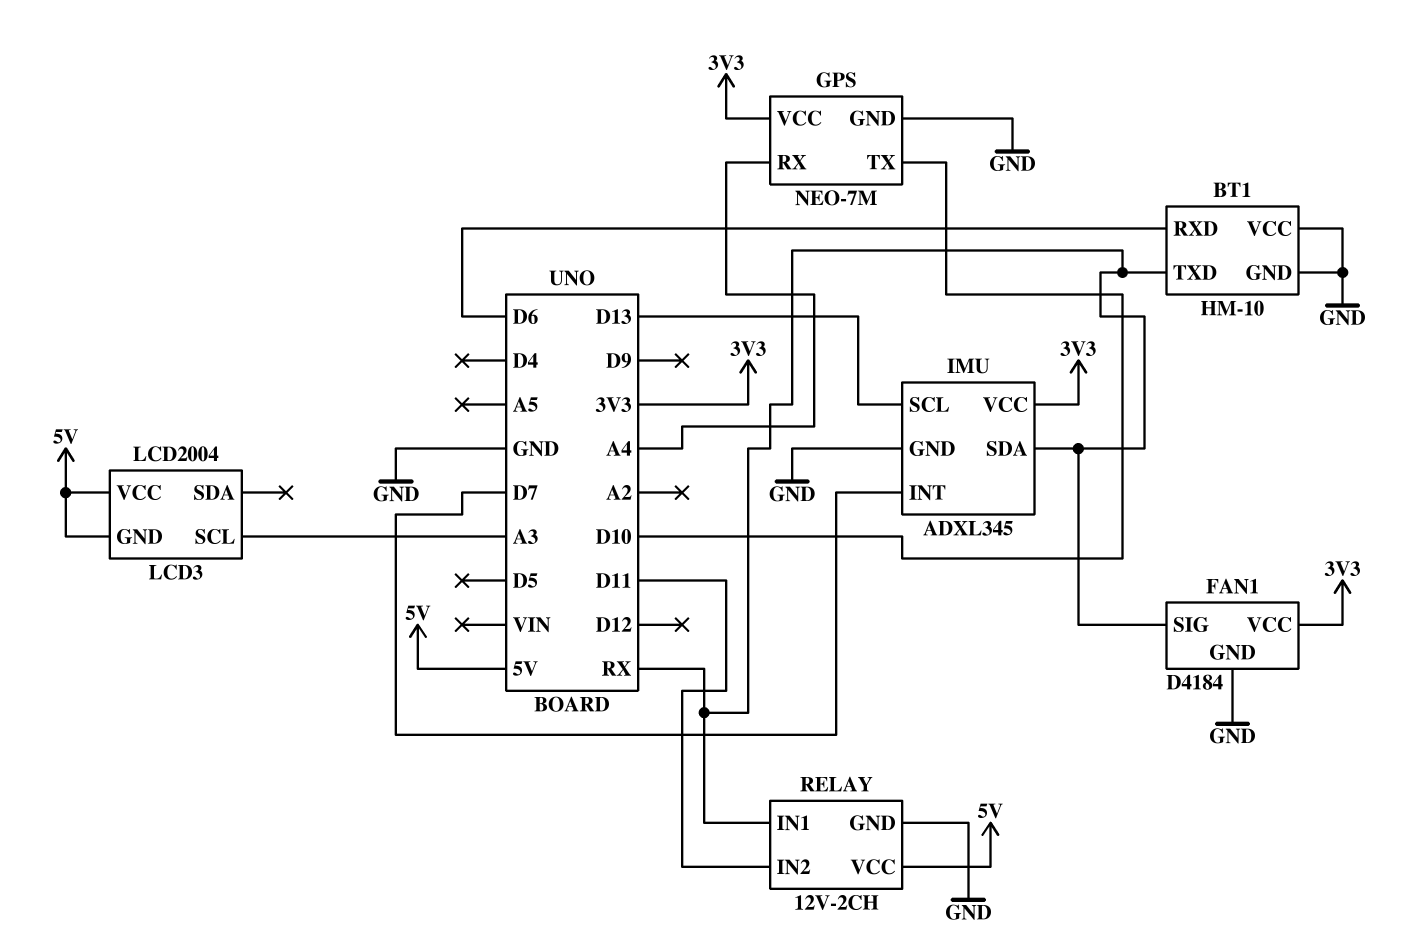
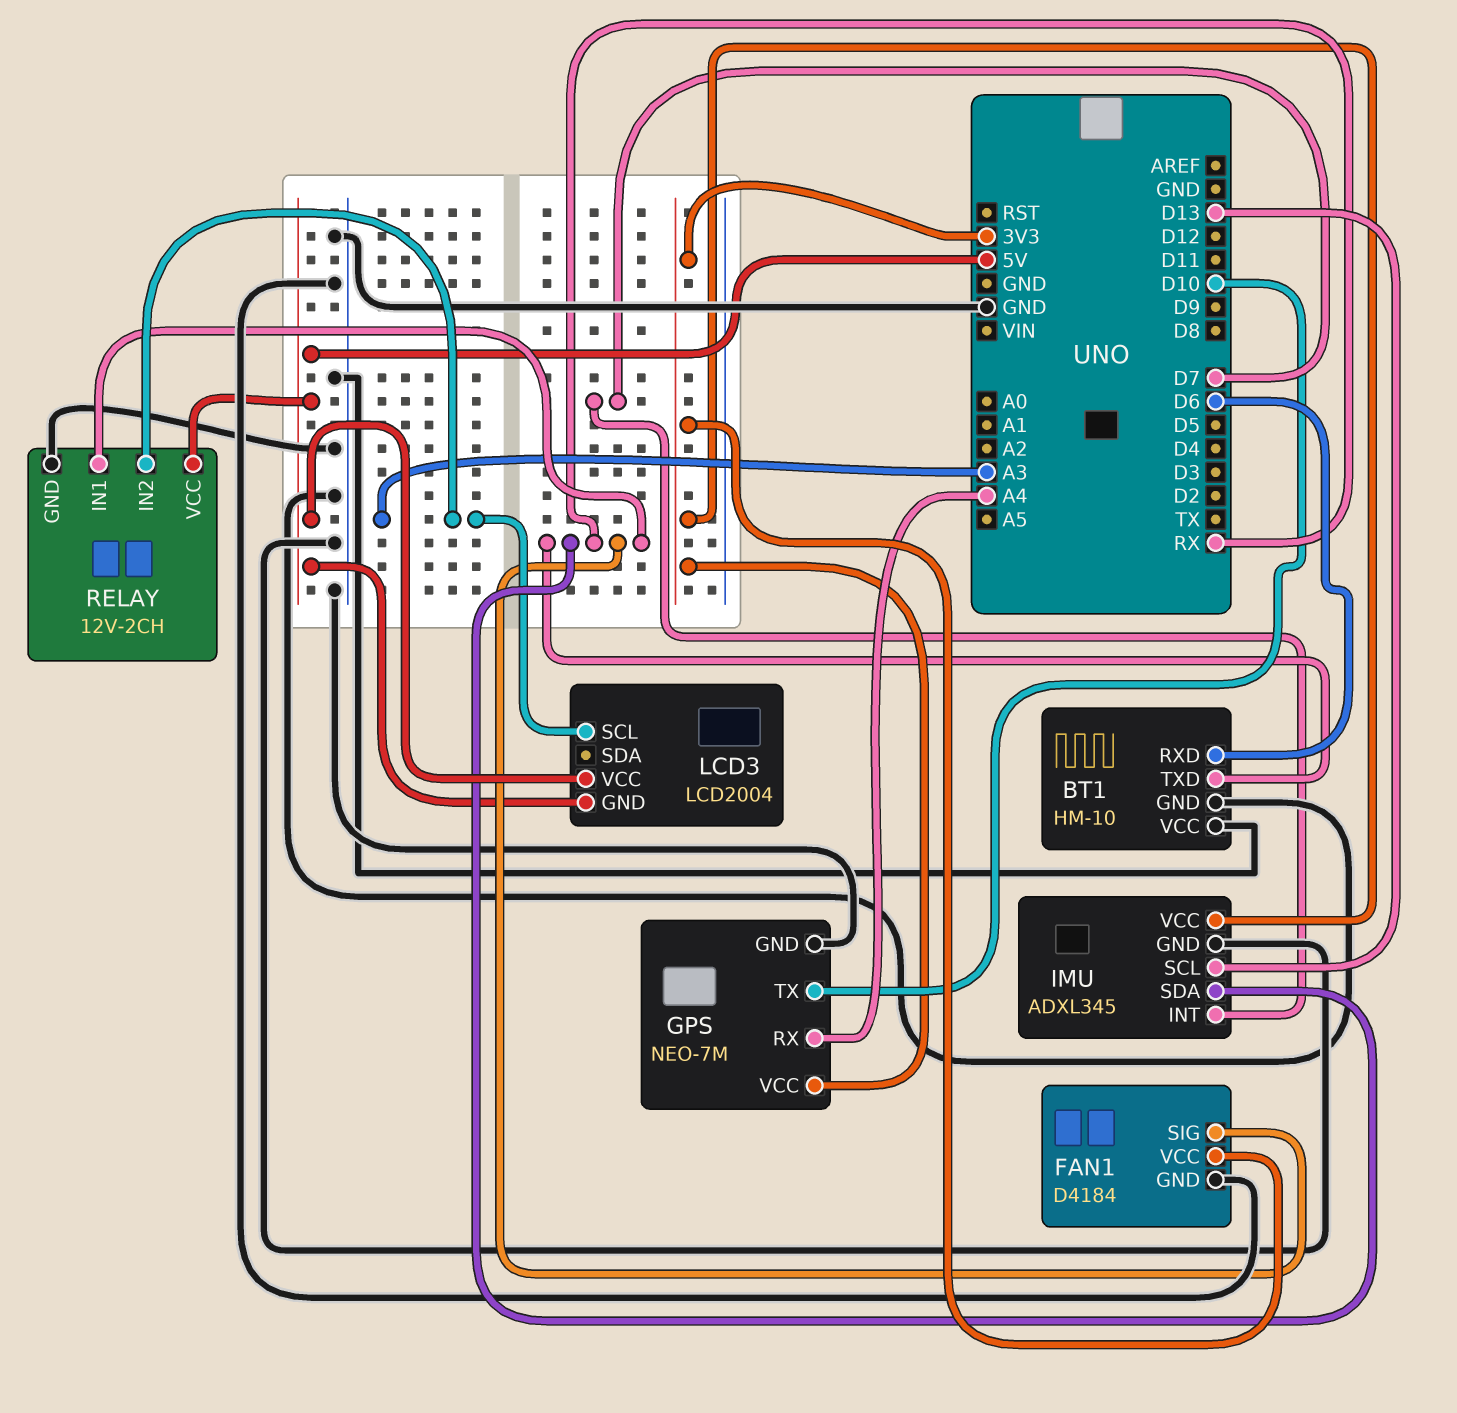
RELAY pin IN2: D11 -> A3

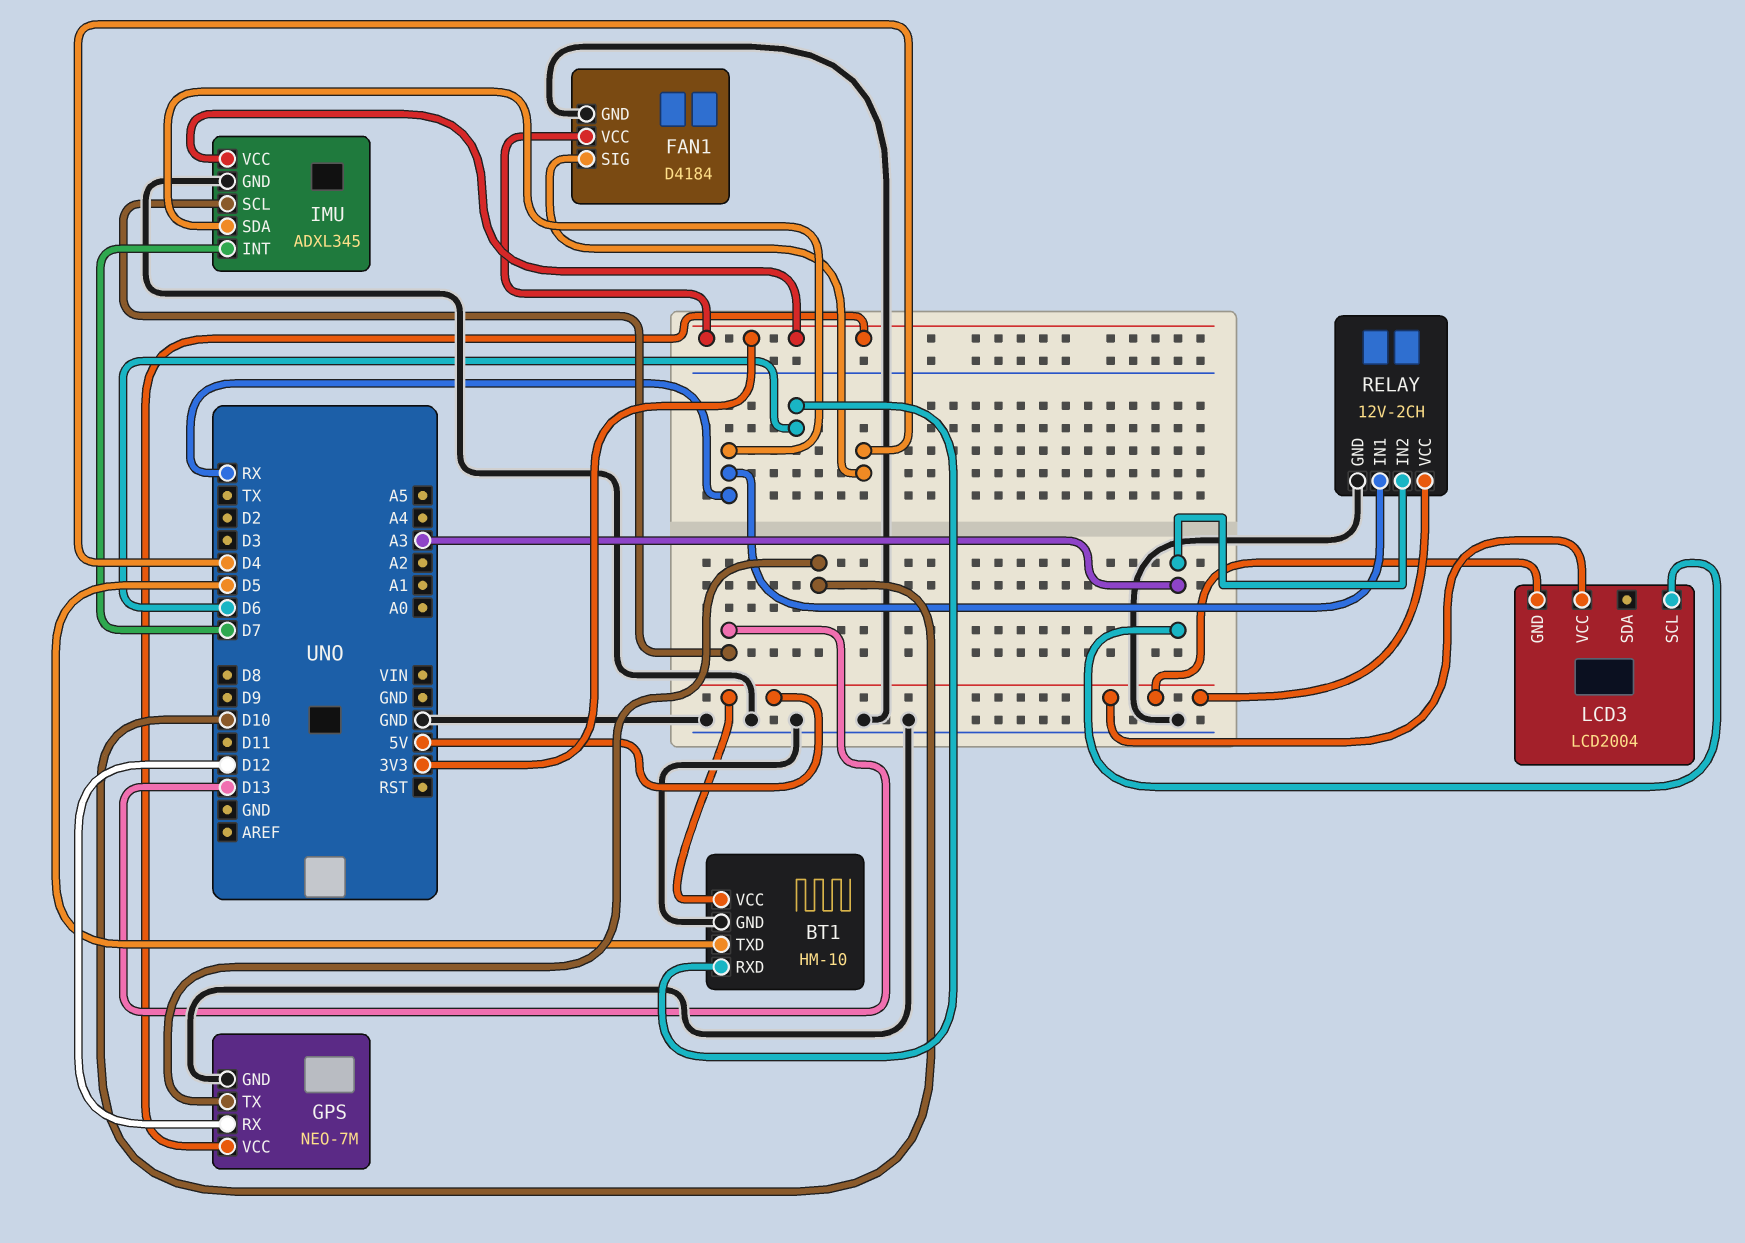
BT1 pin TXD: RX -> D5
BT1 pin VCC: GND -> 5V
FAN1 pin SIG: RX -> D4
GPS pin RX: A4 -> D12

